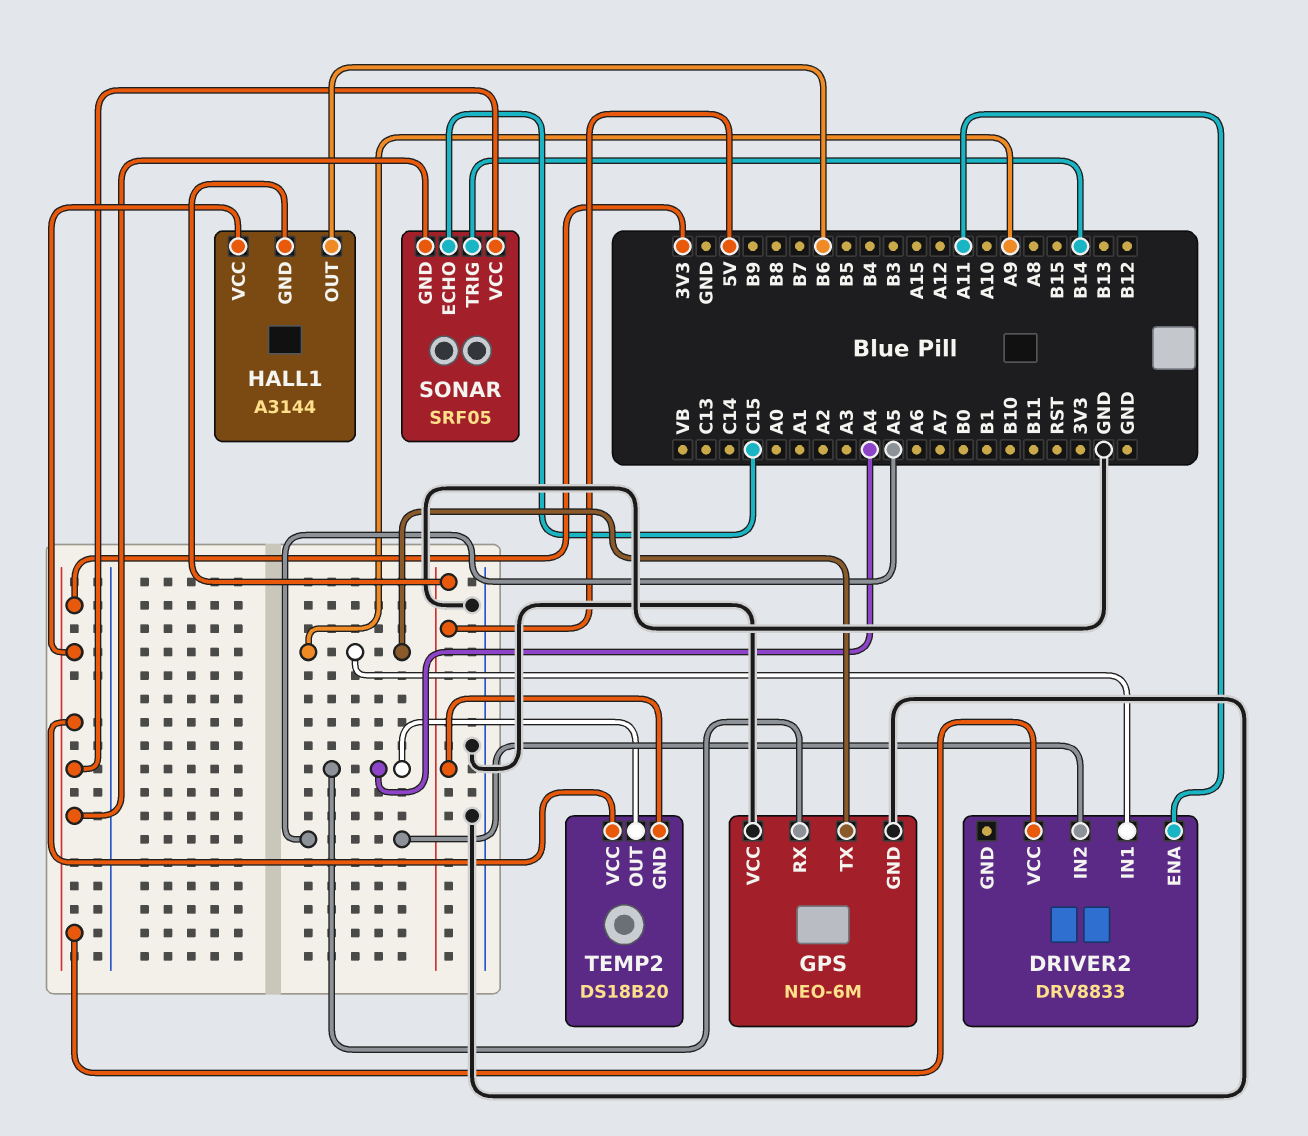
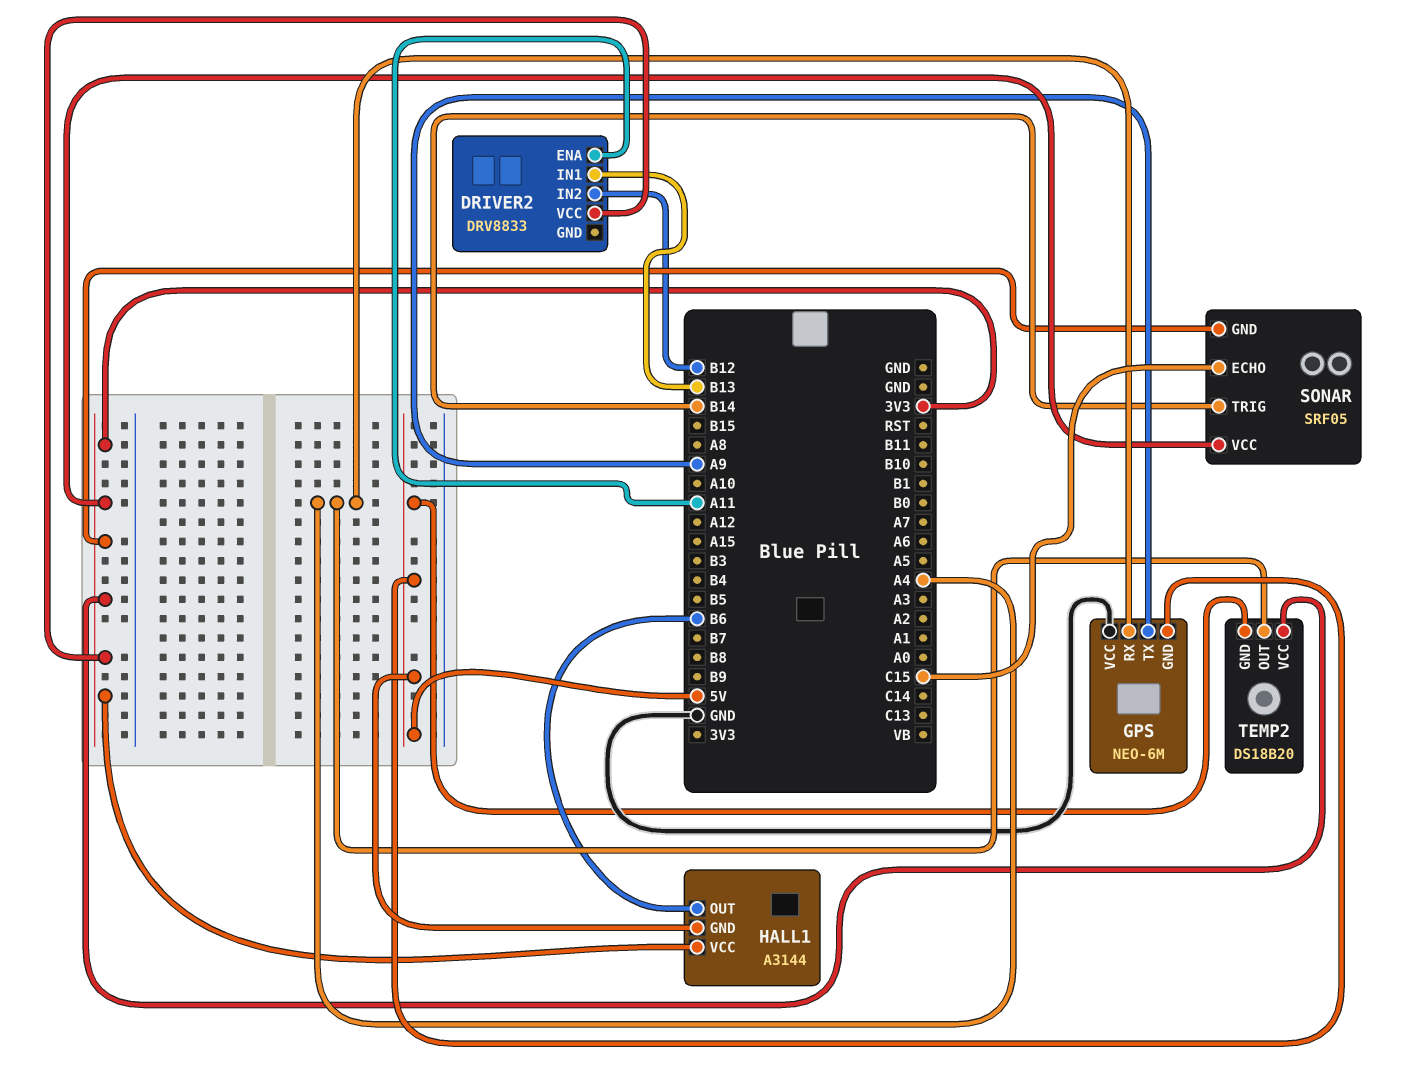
DRIVER2 pin IN1: A9 -> B13
DRIVER2 pin IN2: A5 -> B12
GPS pin GND: GND -> 5V

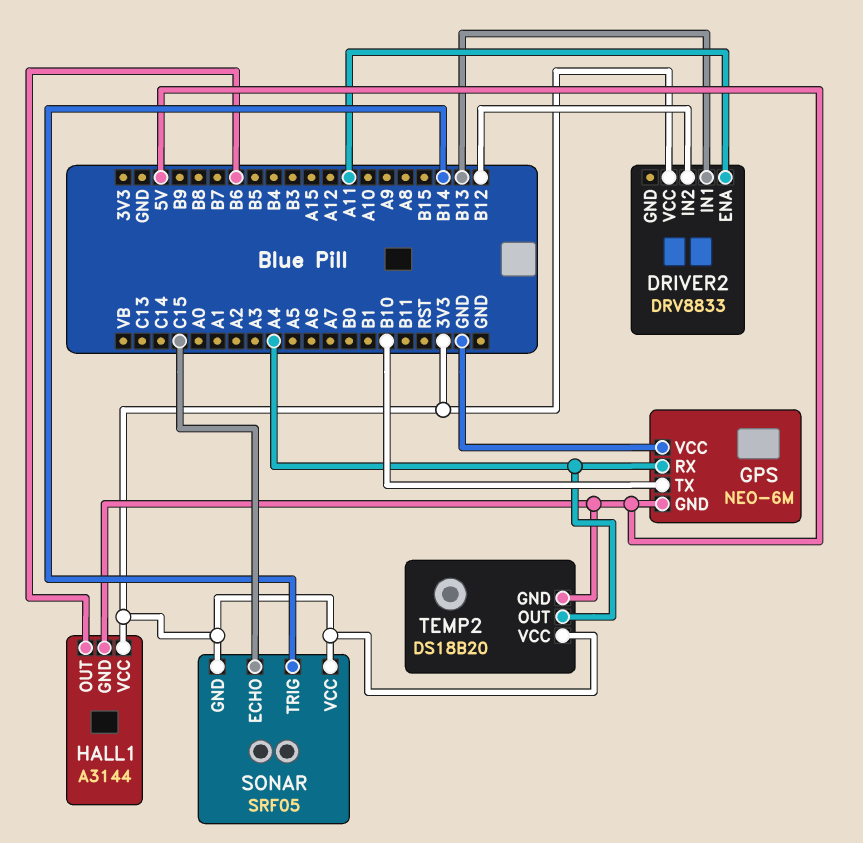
GPS pin TX: A9 -> B10

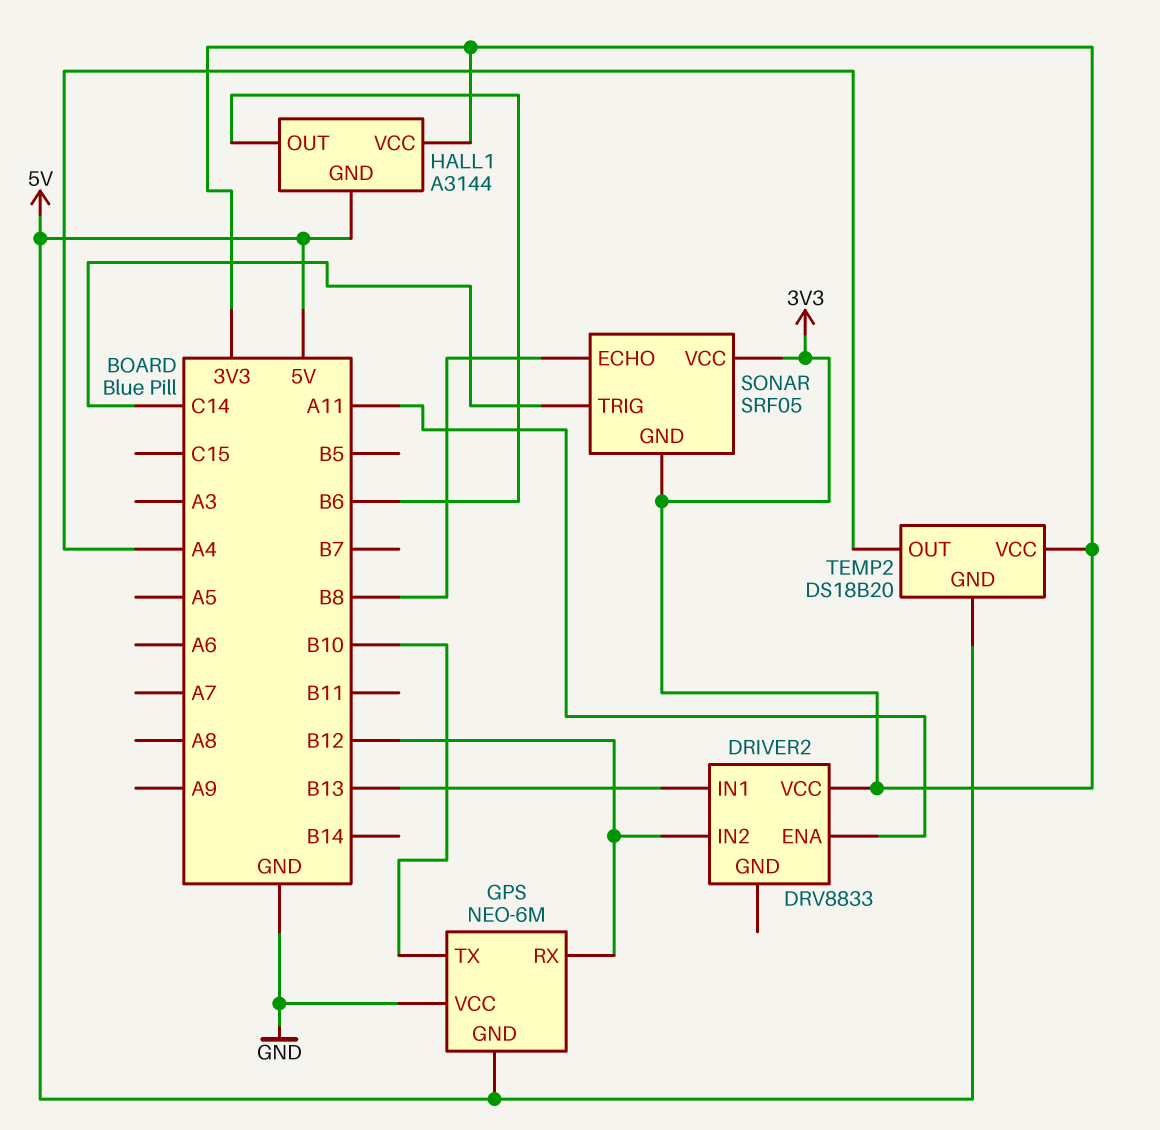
GPS pin RX: A4 -> B12
SONAR pin ECHO: C15 -> B8
SONAR pin TRIG: B14 -> C14

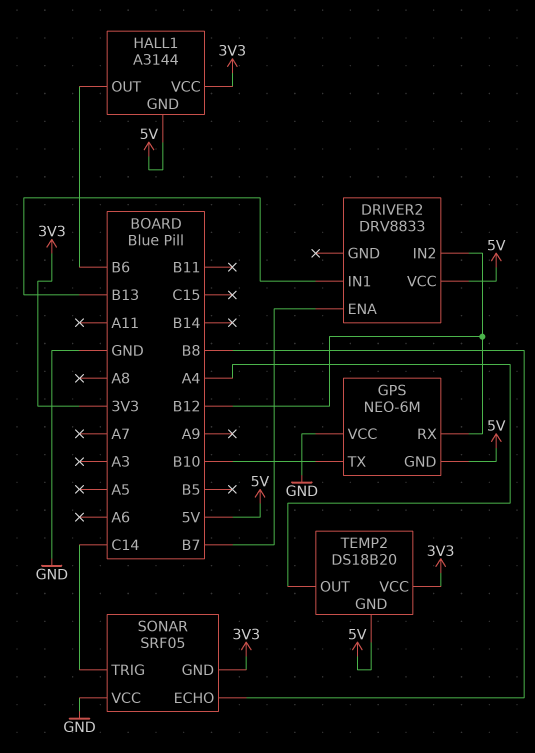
DRIVER2 pin ENA: A11 -> B7
DRIVER2 pin VCC: 3V3 -> 5V
SONAR pin VCC: 3V3 -> GND

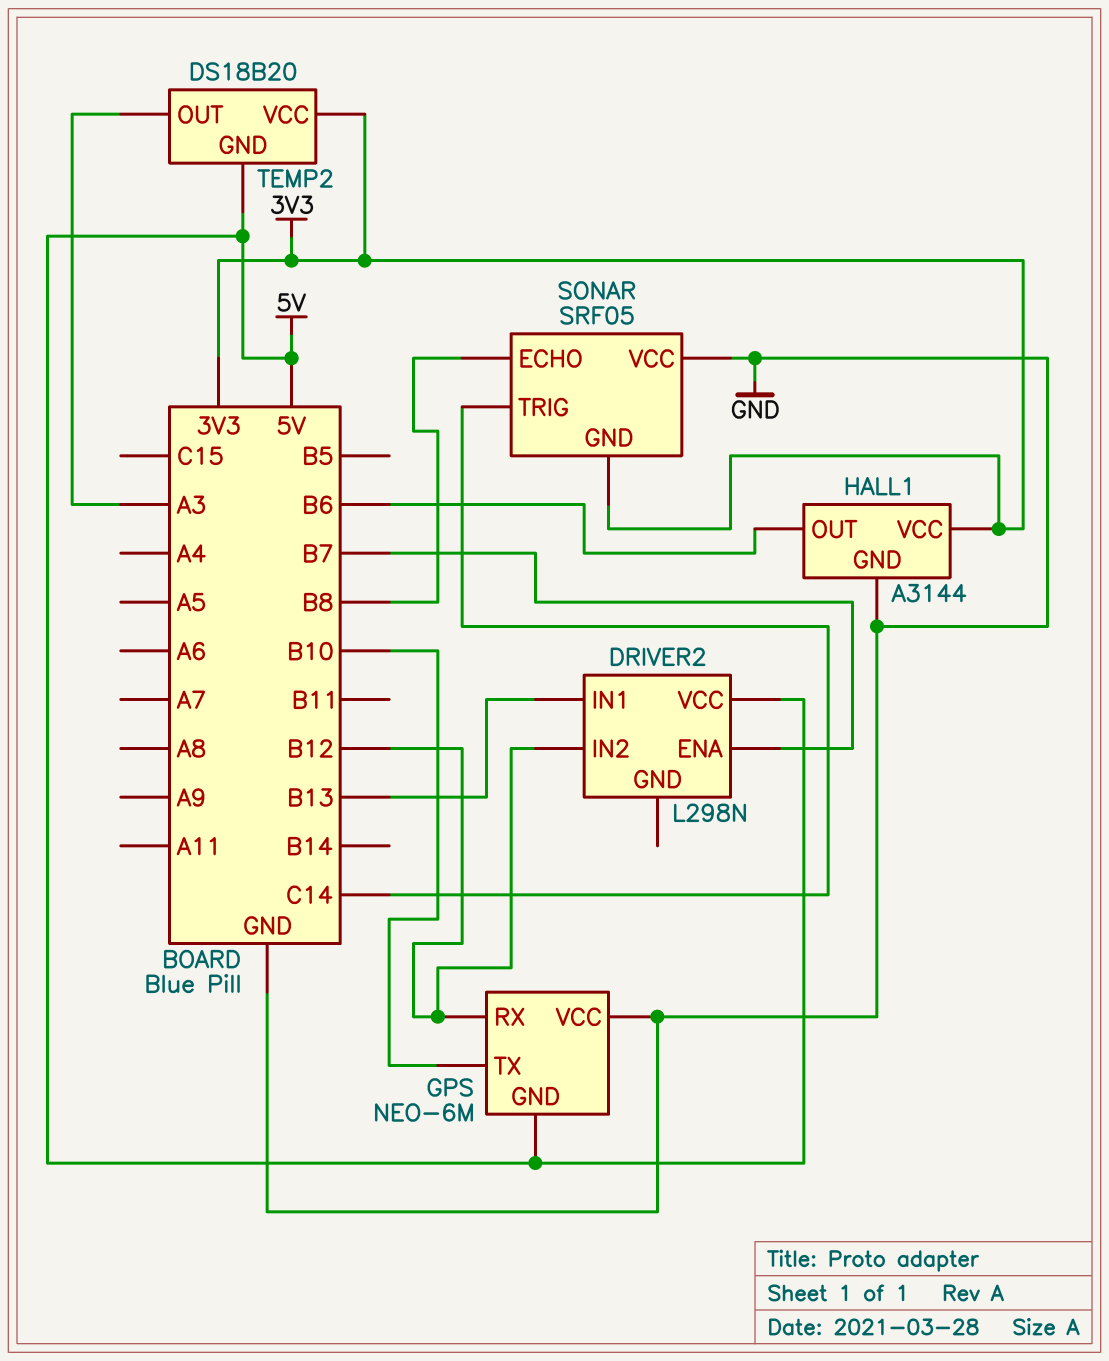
DRIVER2: DRV8833 -> L298N
HALL1 pin GND: 5V -> GND
TEMP2 pin OUT: A4 -> A3

